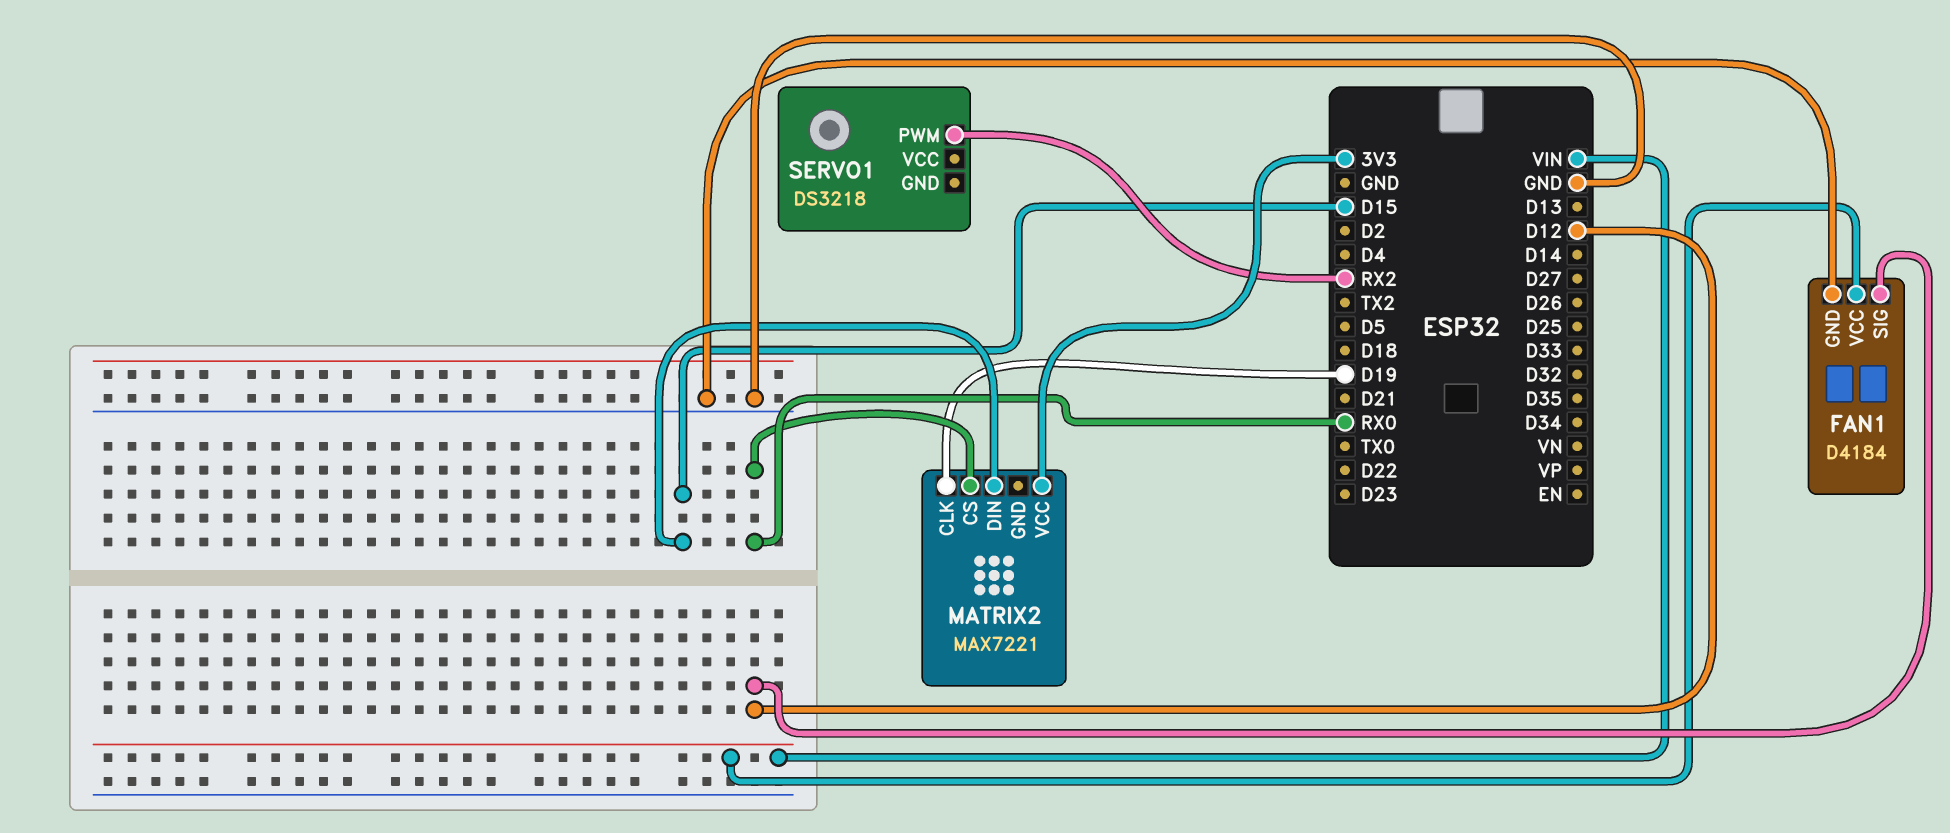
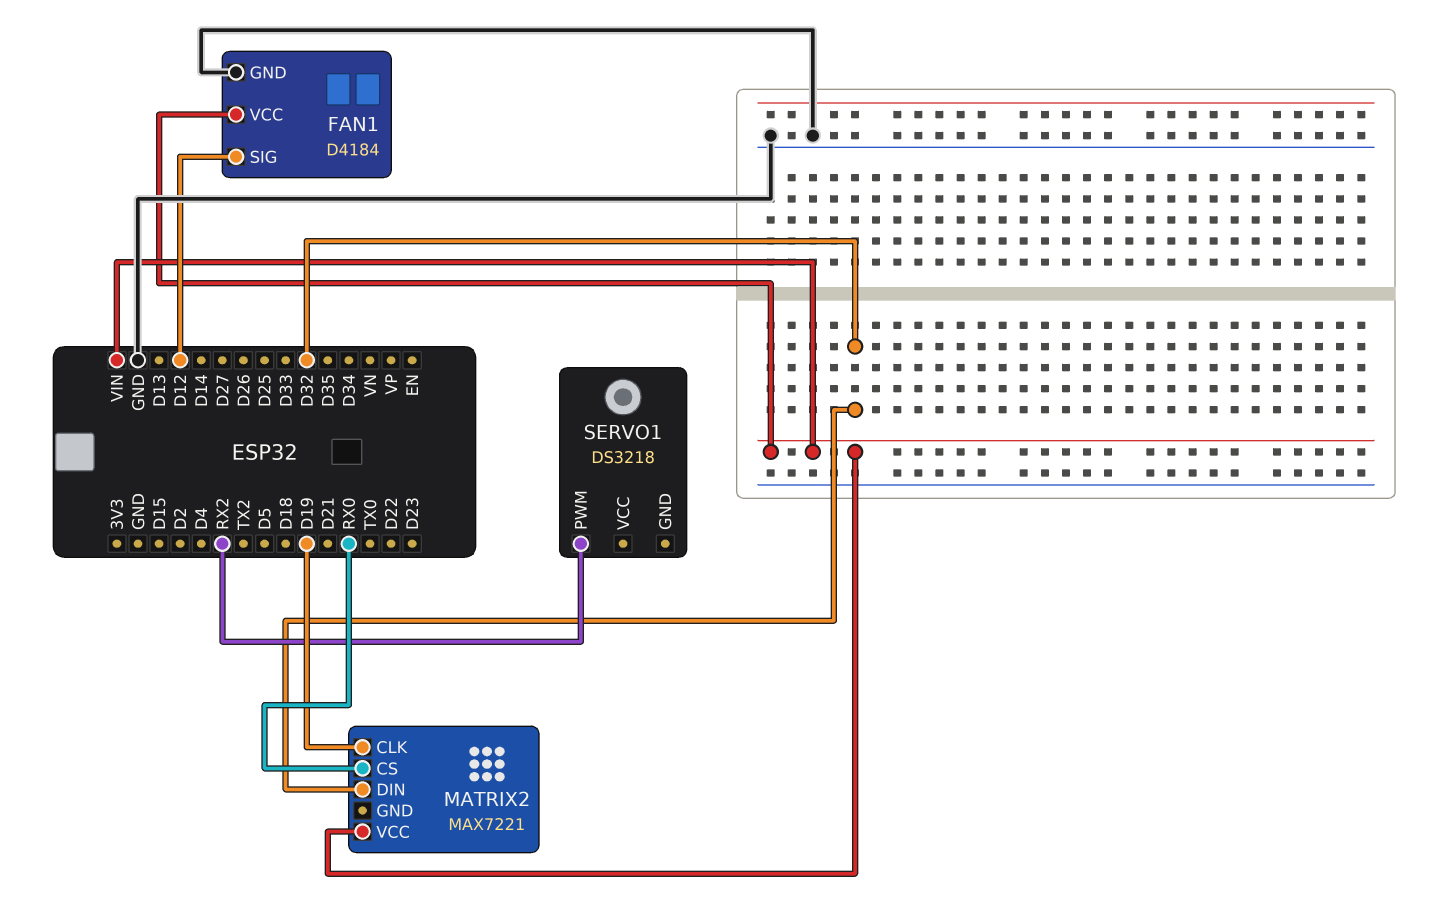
MATRIX2 pin DIN: D15 -> D32
MATRIX2 pin VCC: 3V3 -> VIN

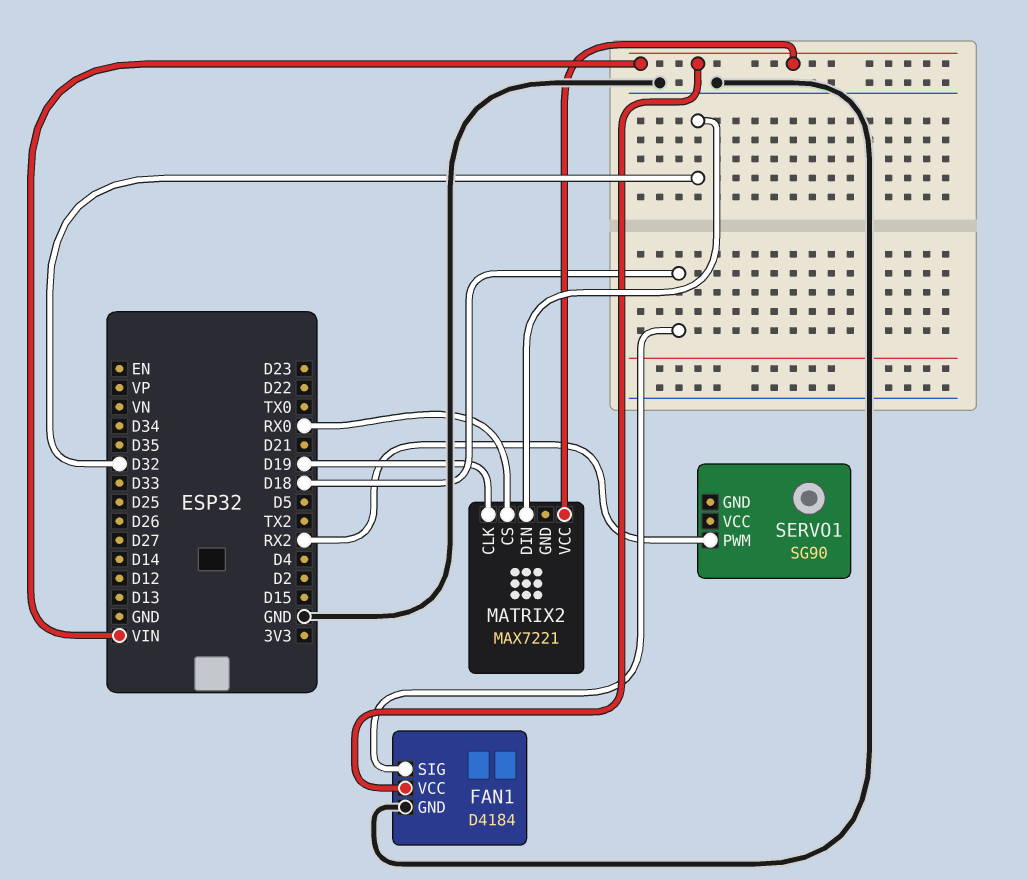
FAN1 pin SIG: D12 -> D18
SERVO1: DS3218 -> SG90

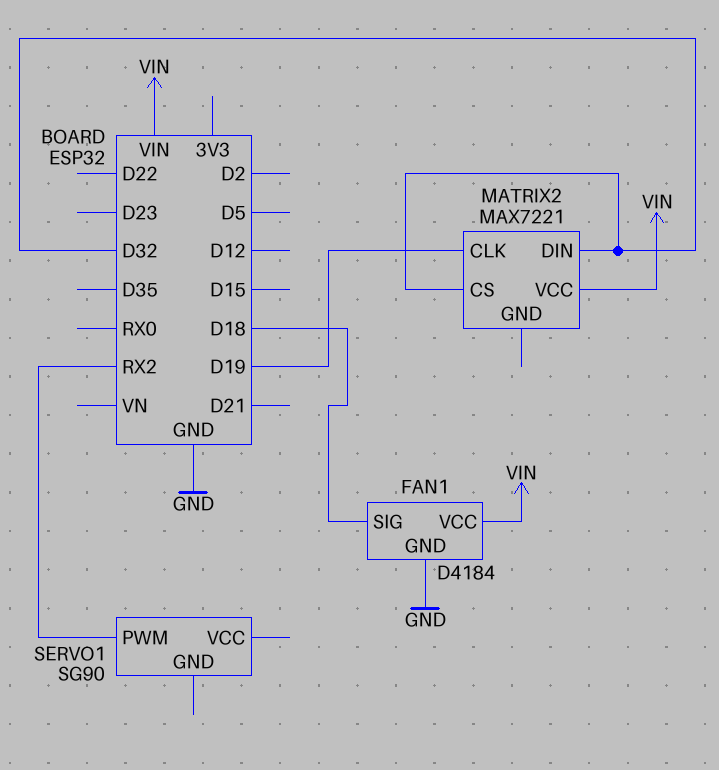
MATRIX2 pin CS: RX0 -> D32

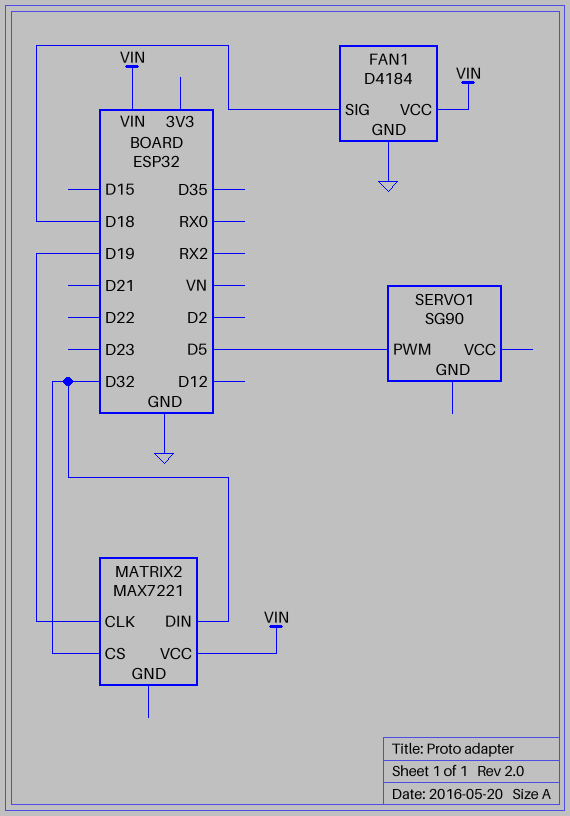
SERVO1 pin PWM: RX2 -> D5

